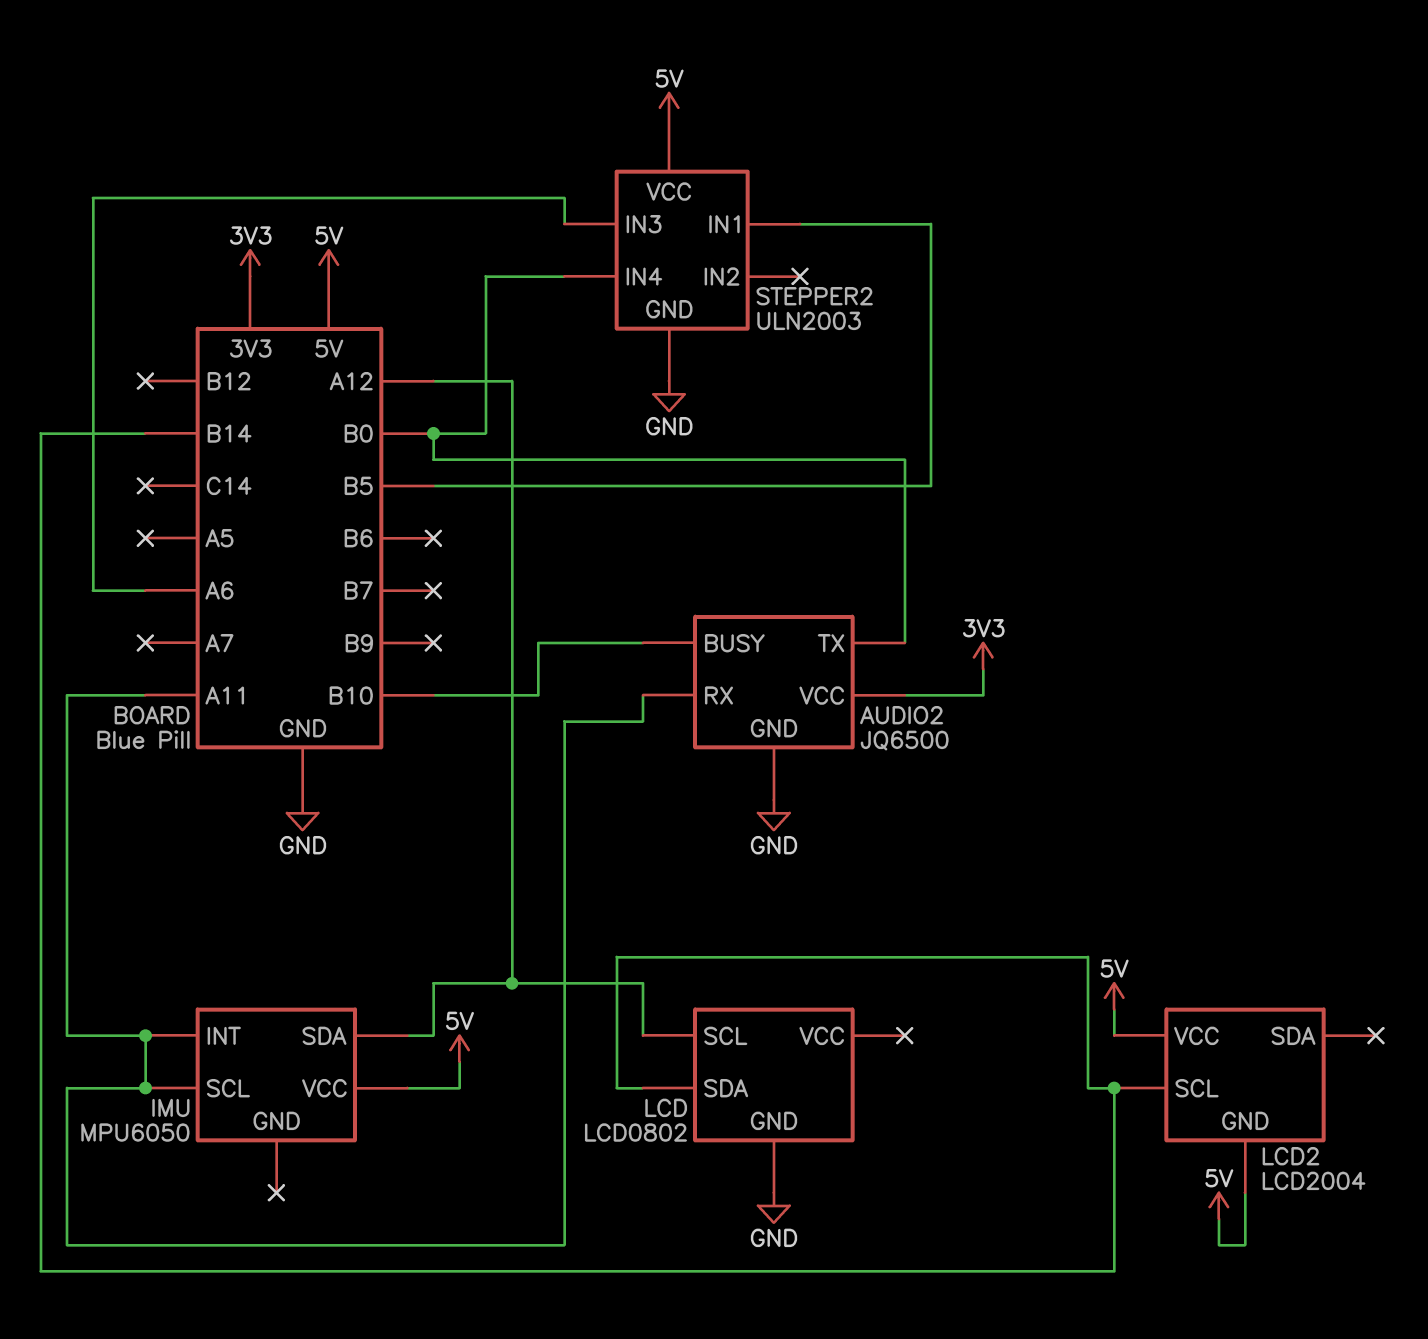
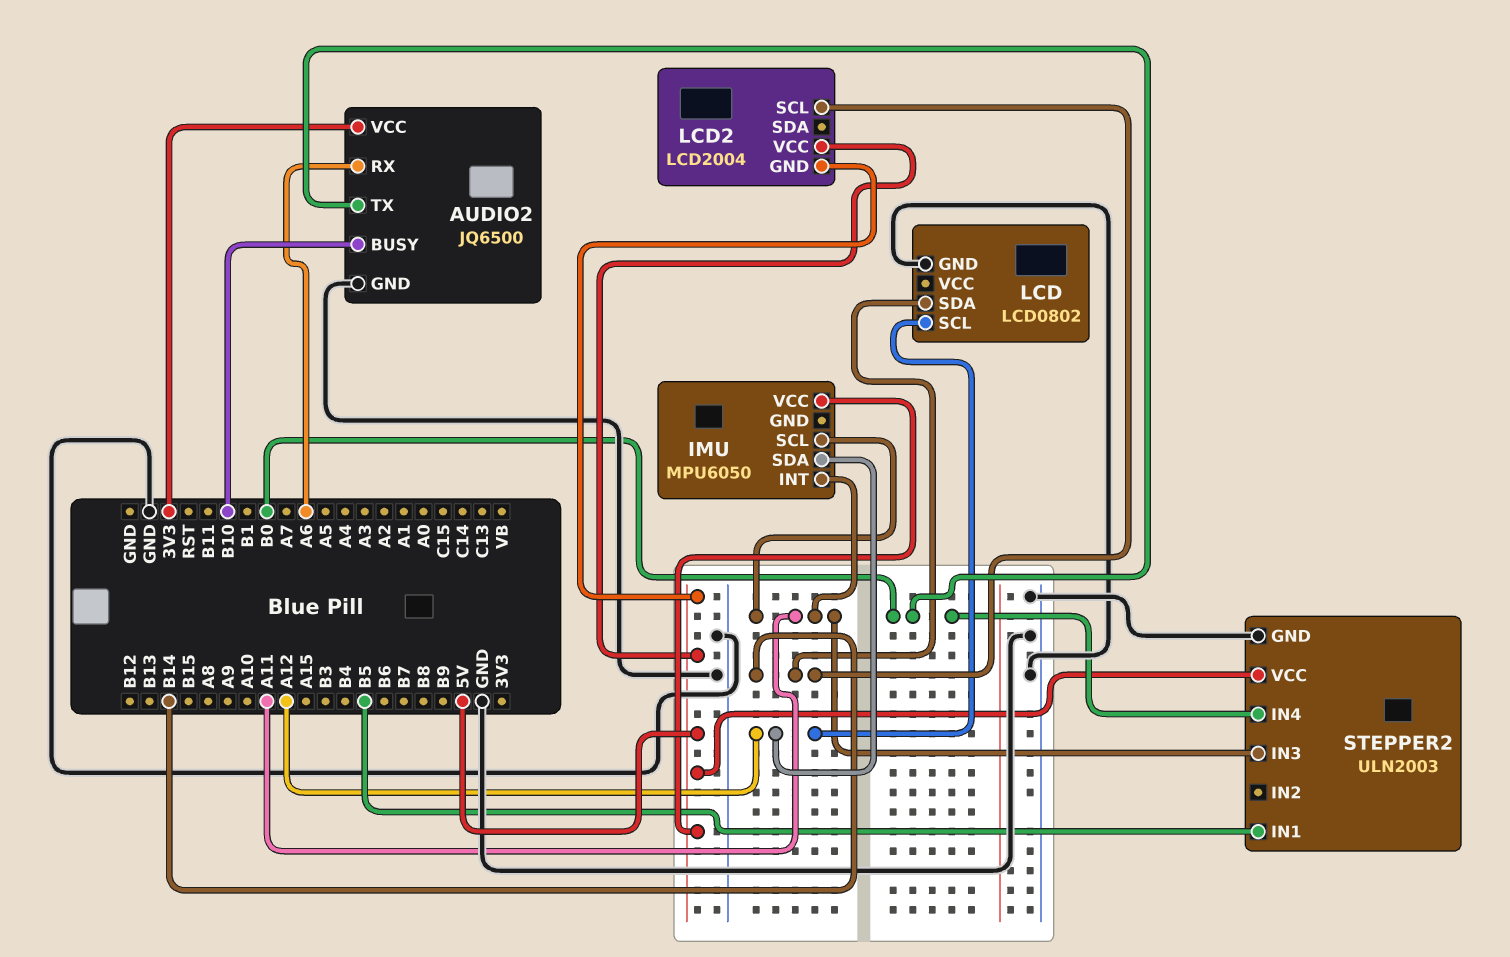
AUDIO2 pin RX: A11 -> A6
STEPPER2 pin IN3: A6 -> A11

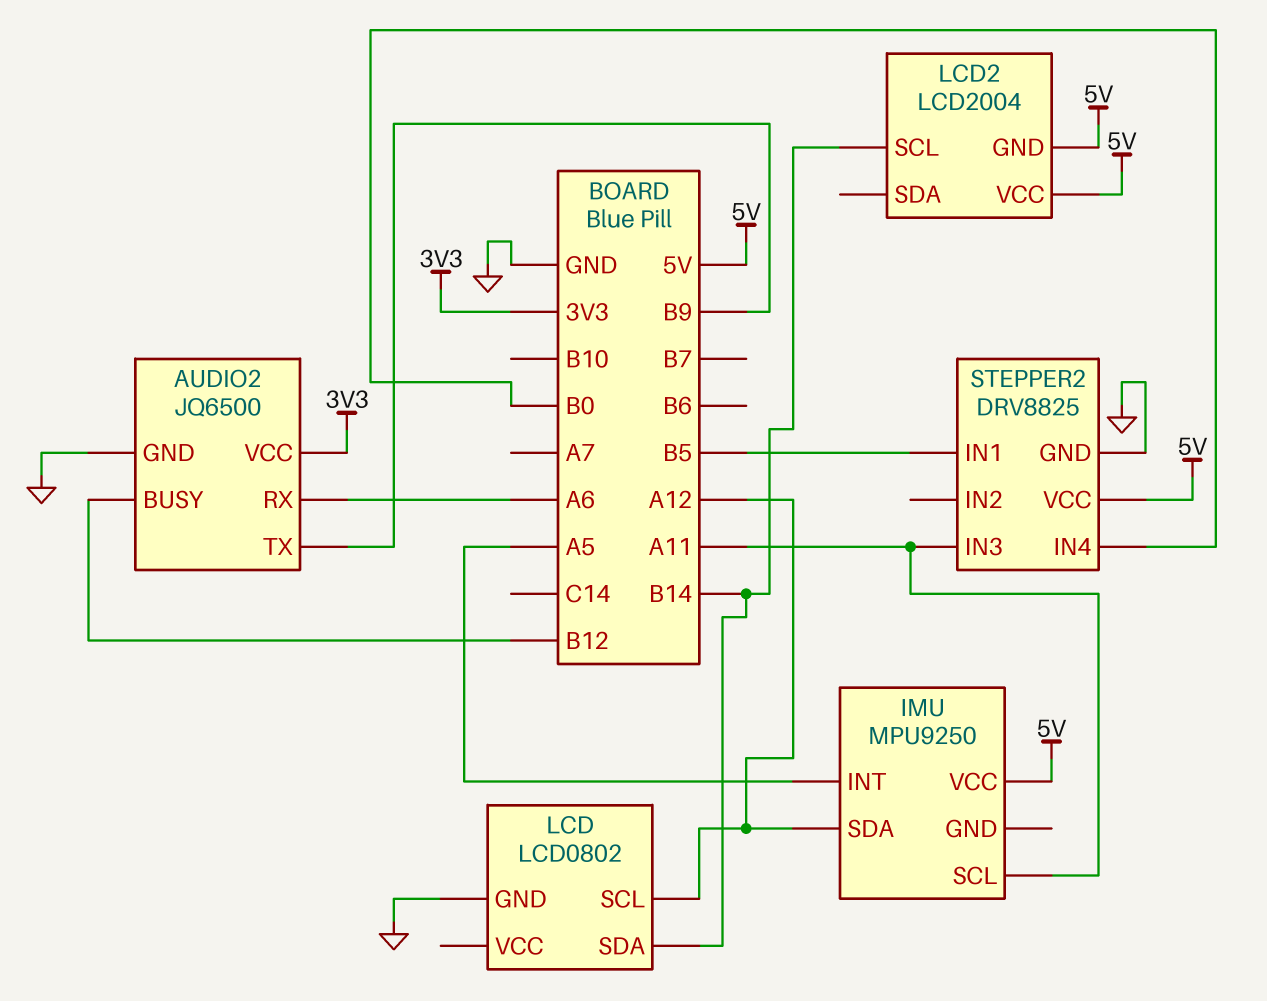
AUDIO2 pin BUSY: B10 -> B12
AUDIO2 pin TX: B0 -> B9
IMU: MPU6050 -> MPU9250
IMU pin INT: A11 -> A5
STEPPER2: ULN2003 -> DRV8825

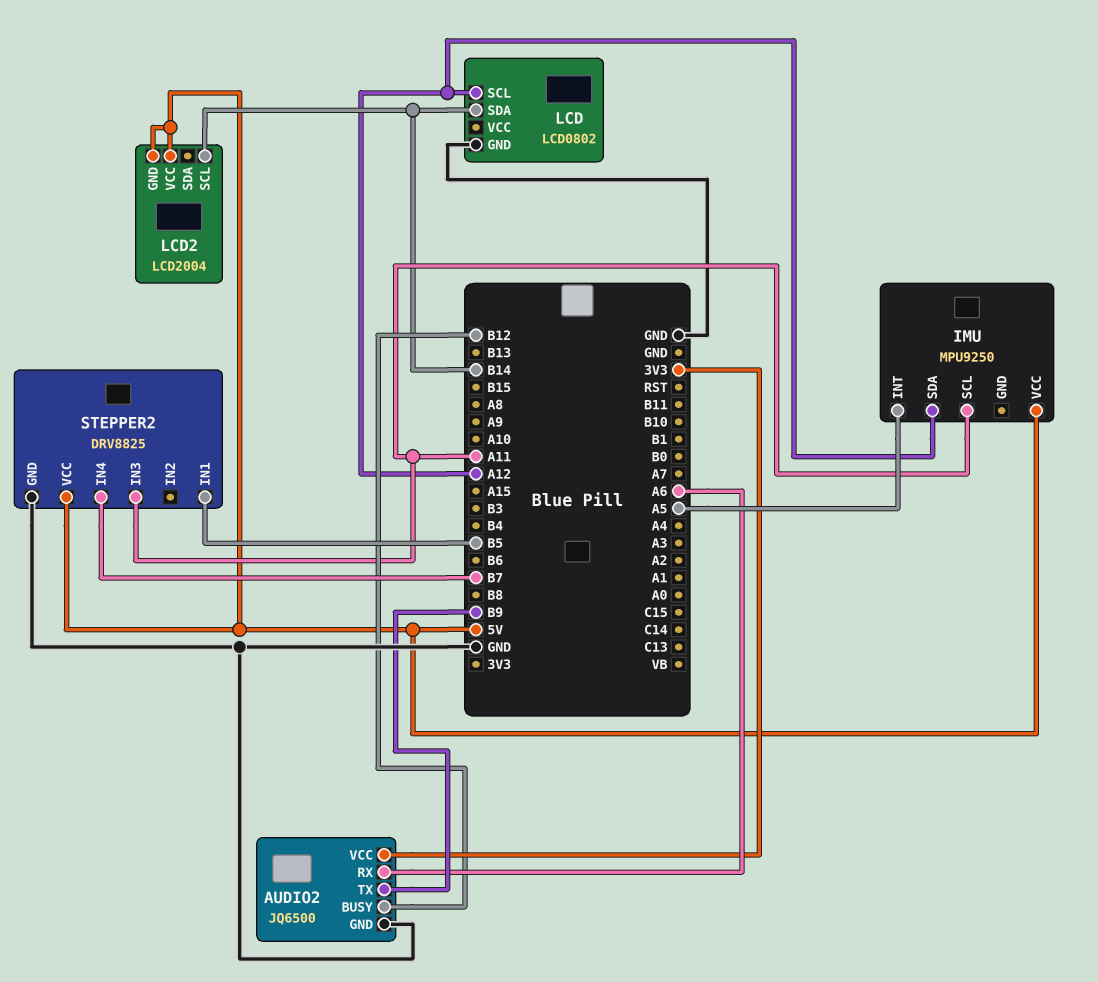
STEPPER2 pin IN4: B0 -> B7

